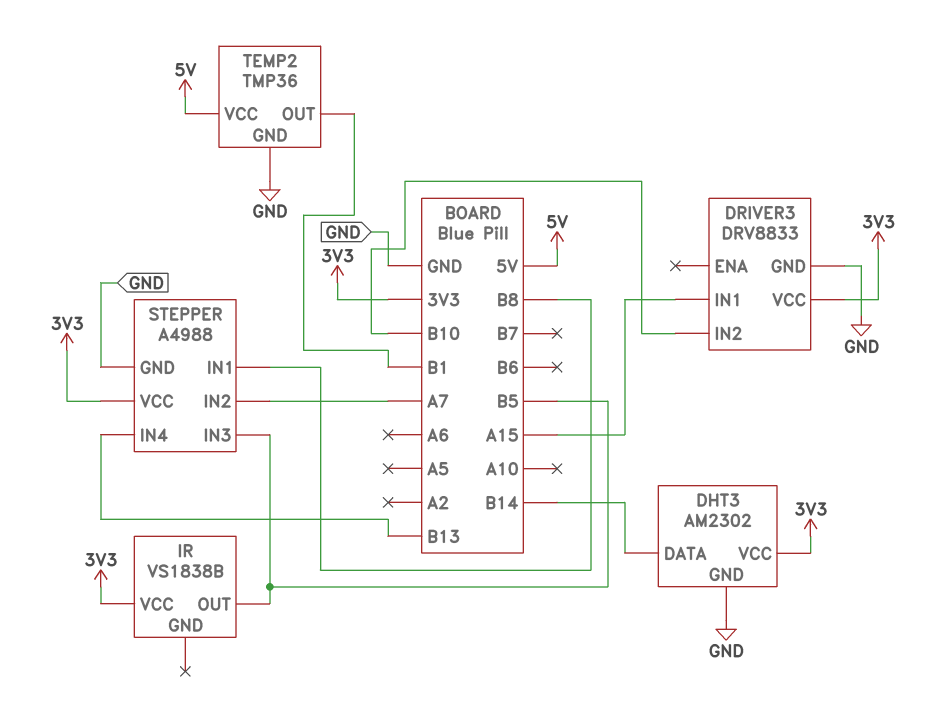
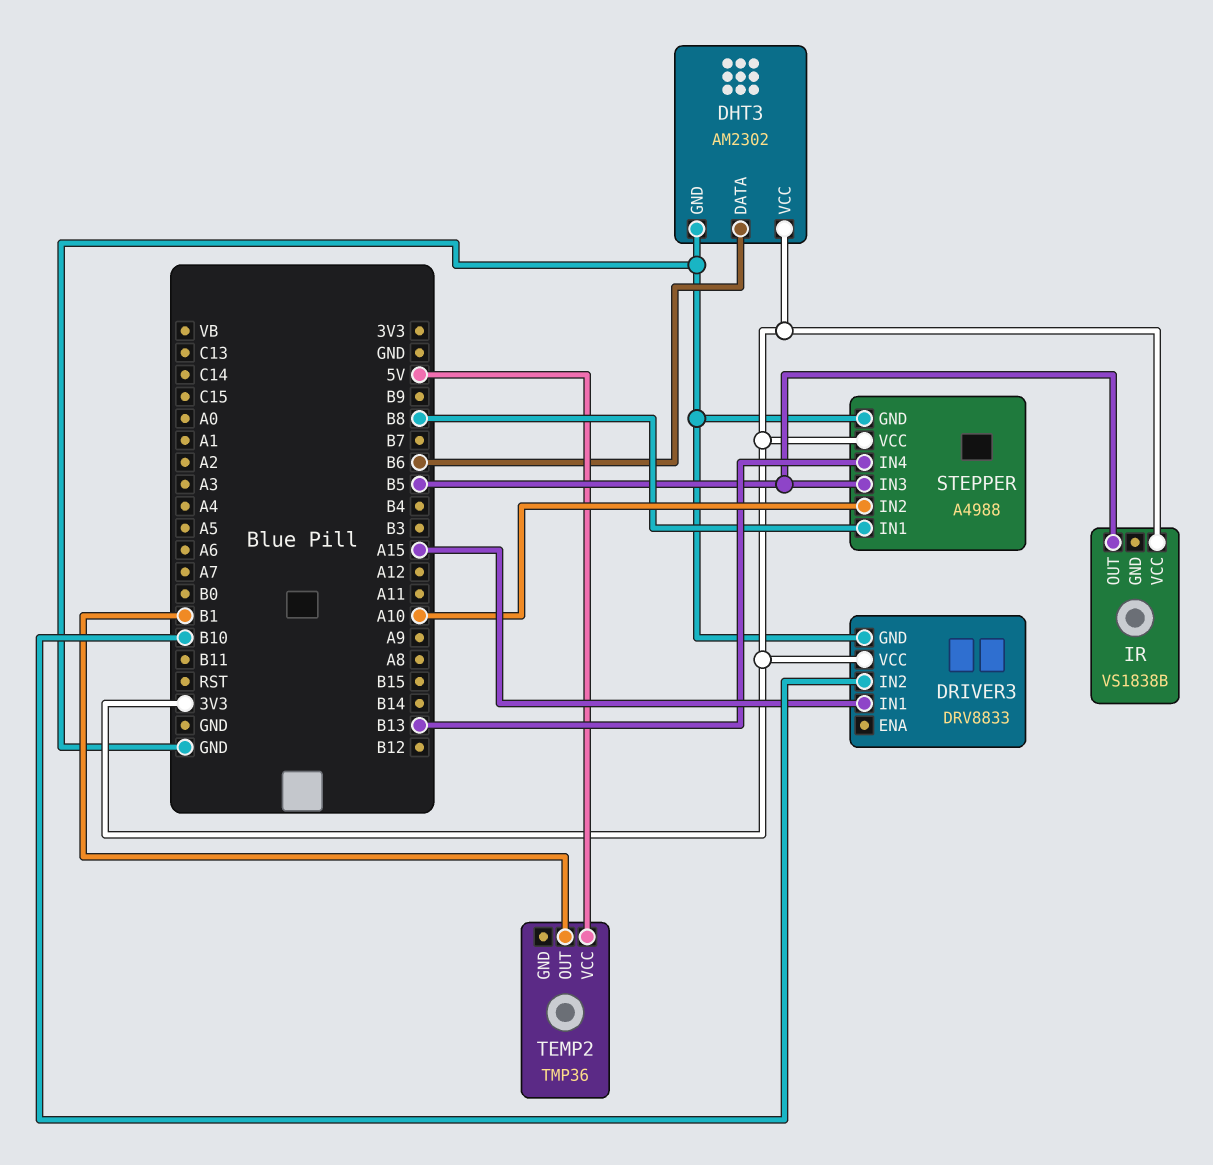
DHT3 pin DATA: B14 -> B6
STEPPER pin IN2: A7 -> A10
TEMP2 pin GND: GND -> none

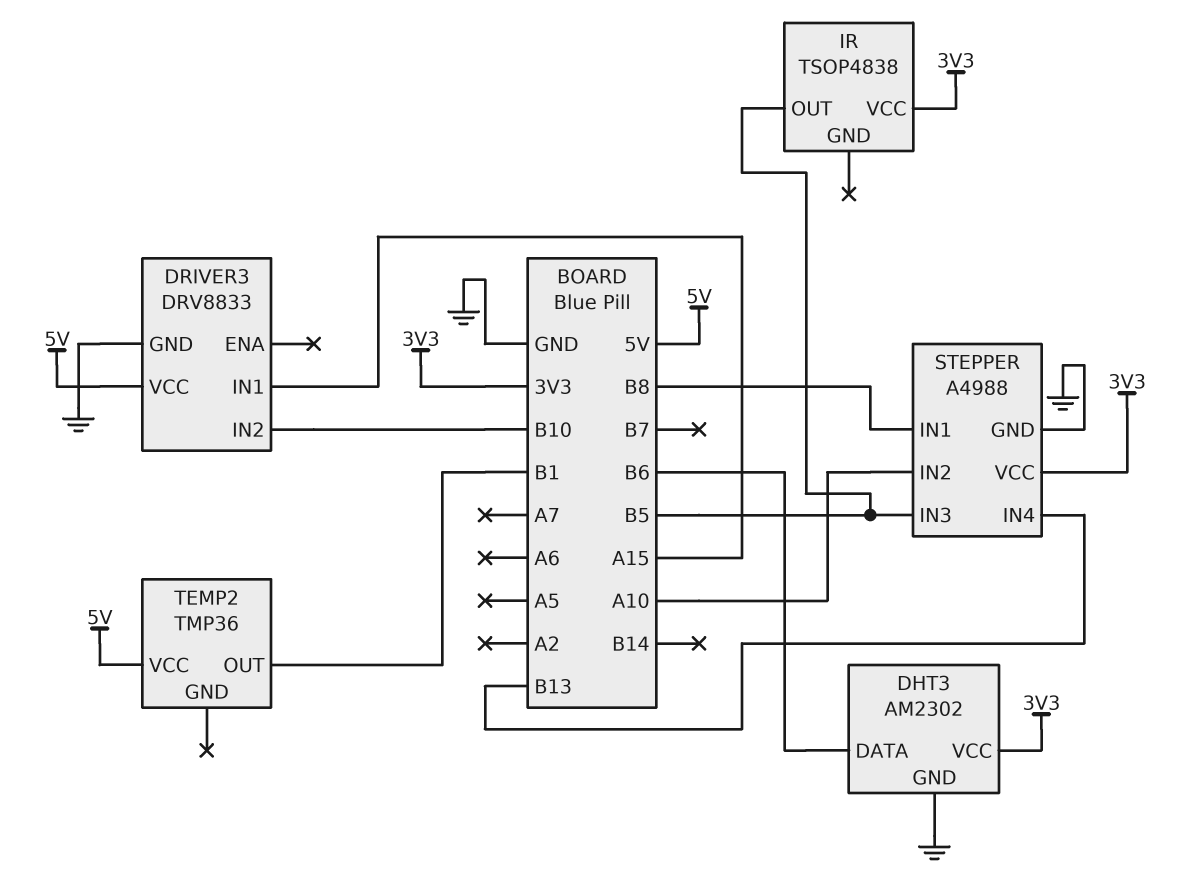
DRIVER3 pin VCC: 3V3 -> 5V
IR: VS1838B -> TSOP4838

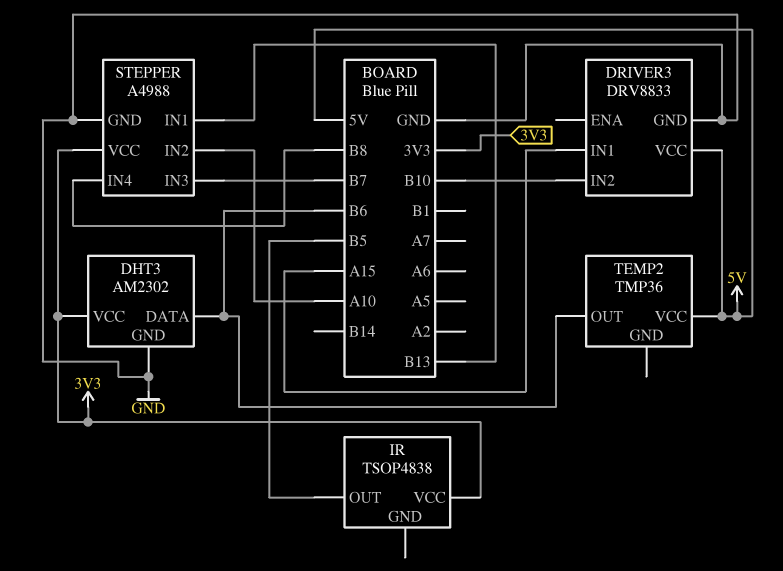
STEPPER pin IN1: B8 -> B13
STEPPER pin IN3: B5 -> B7
STEPPER pin IN4: B13 -> B8
TEMP2 pin OUT: B1 -> B6

